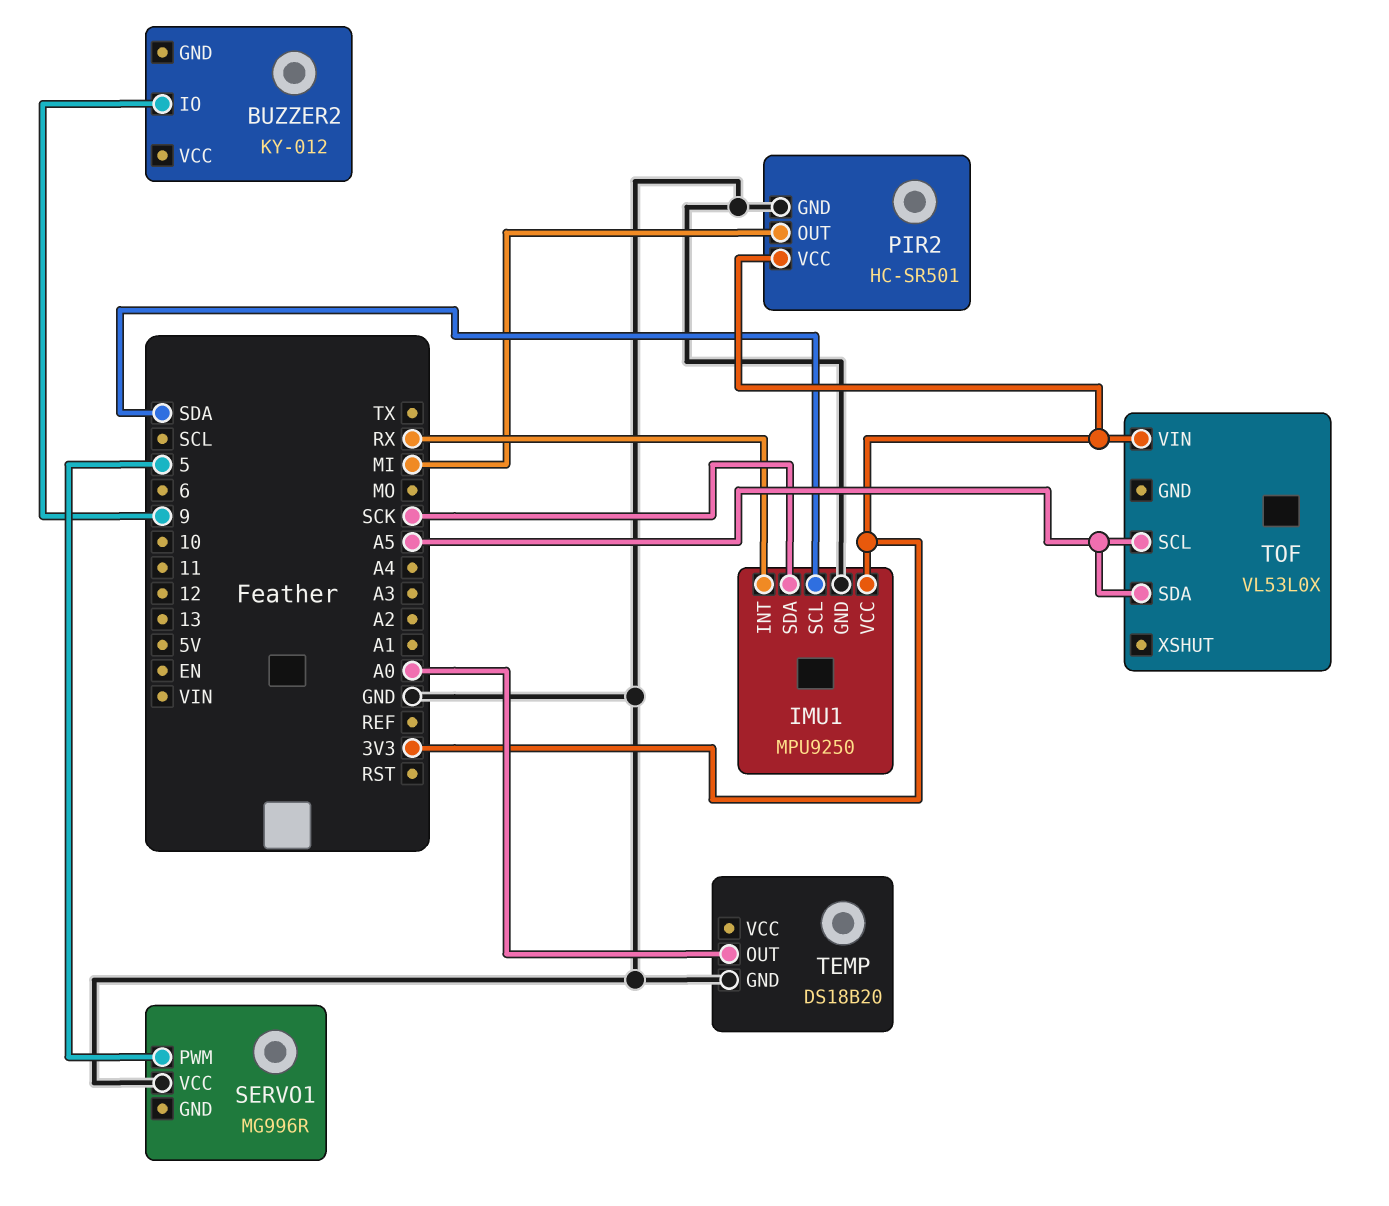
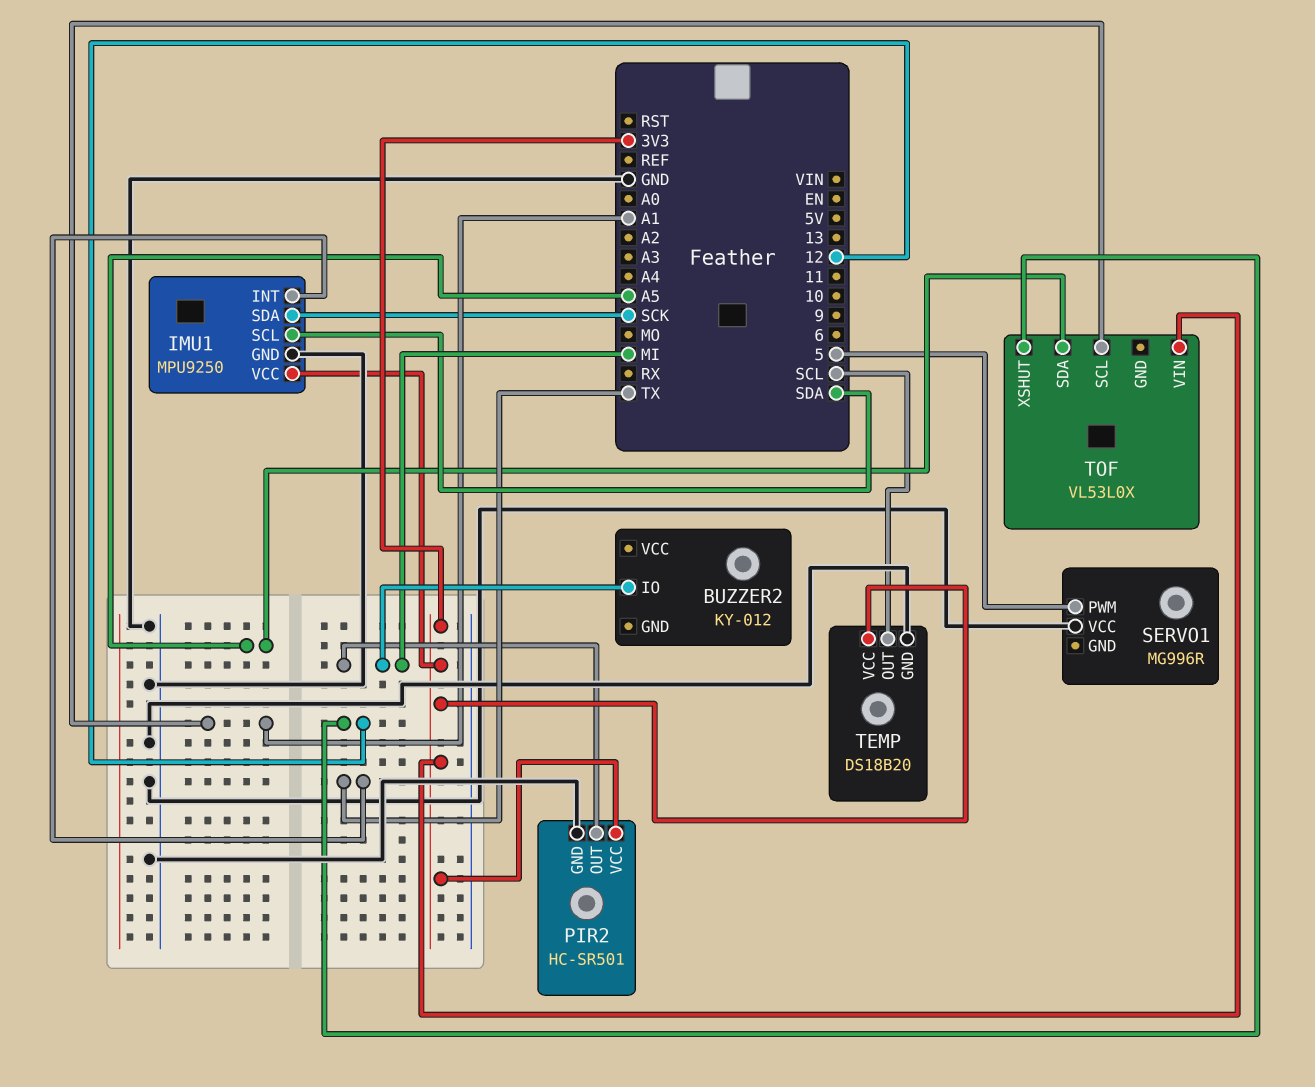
BUZZER2 pin IO: 9 -> MI
IMU1 pin INT: RX -> TX
TEMP pin OUT: A0 -> SCL
TEMP pin VCC: none -> 3V3
TOF pin SCL: A5 -> A1
TOF pin XSHUT: none -> 12

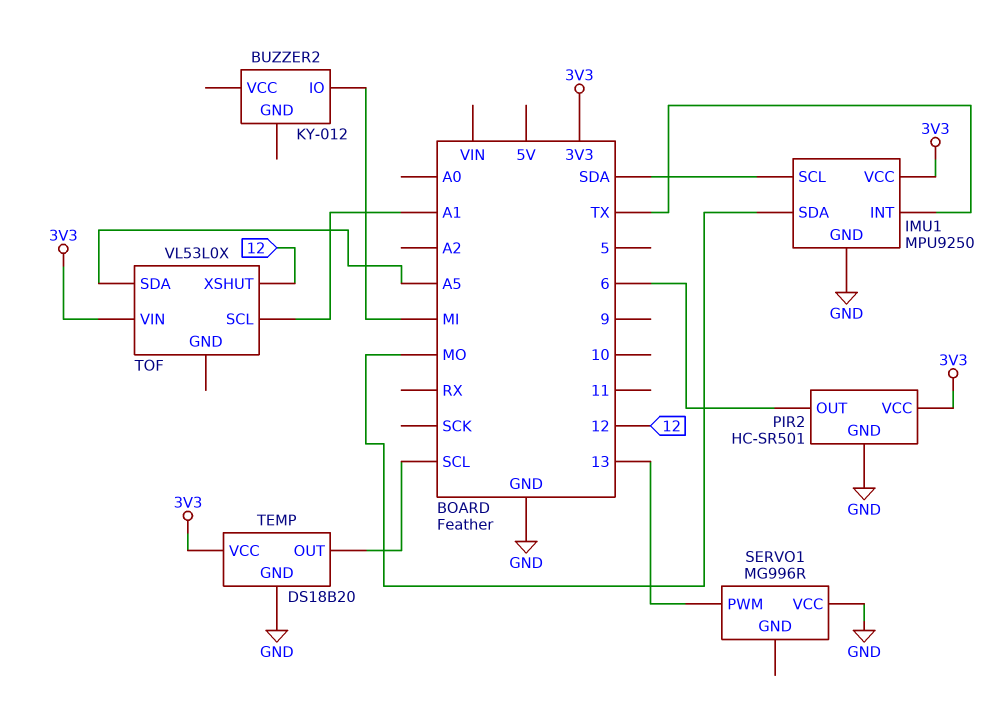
IMU1 pin SDA: SCK -> MO
PIR2 pin OUT: MI -> 6
SERVO1 pin PWM: 5 -> 13

